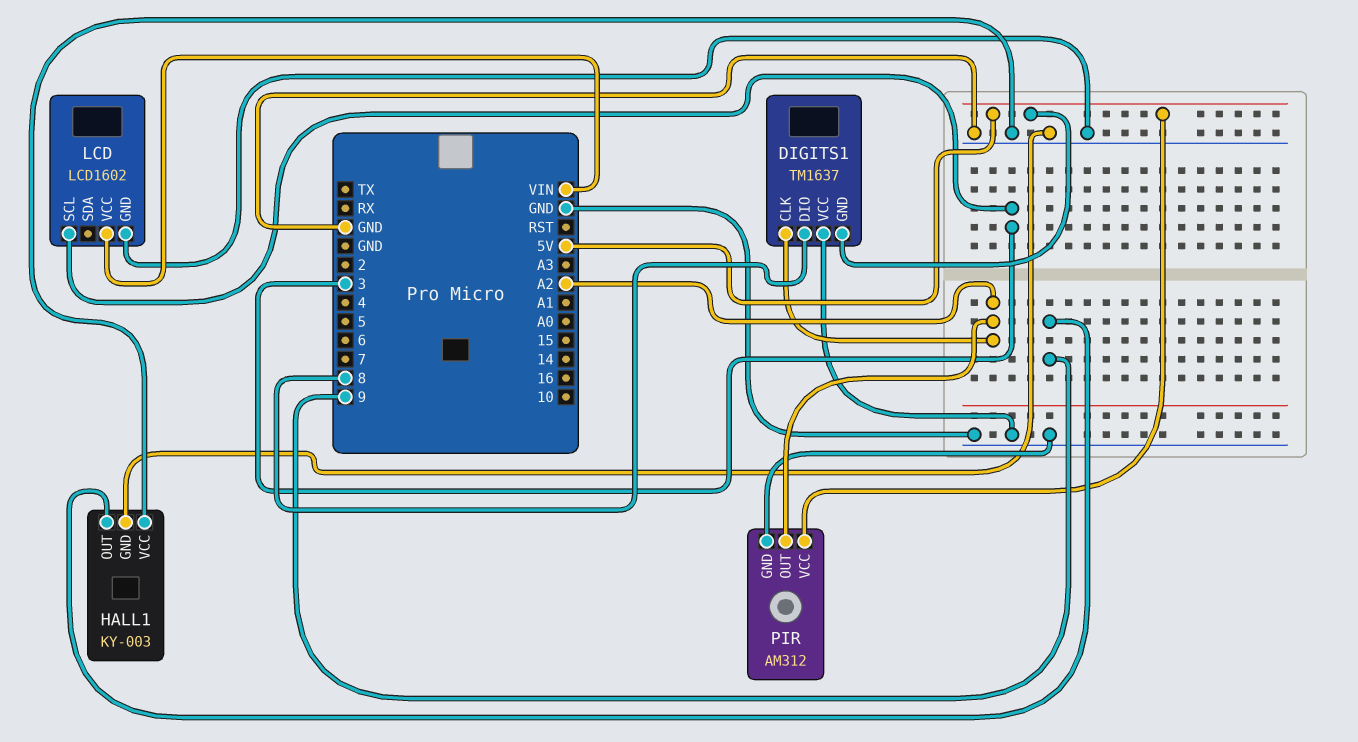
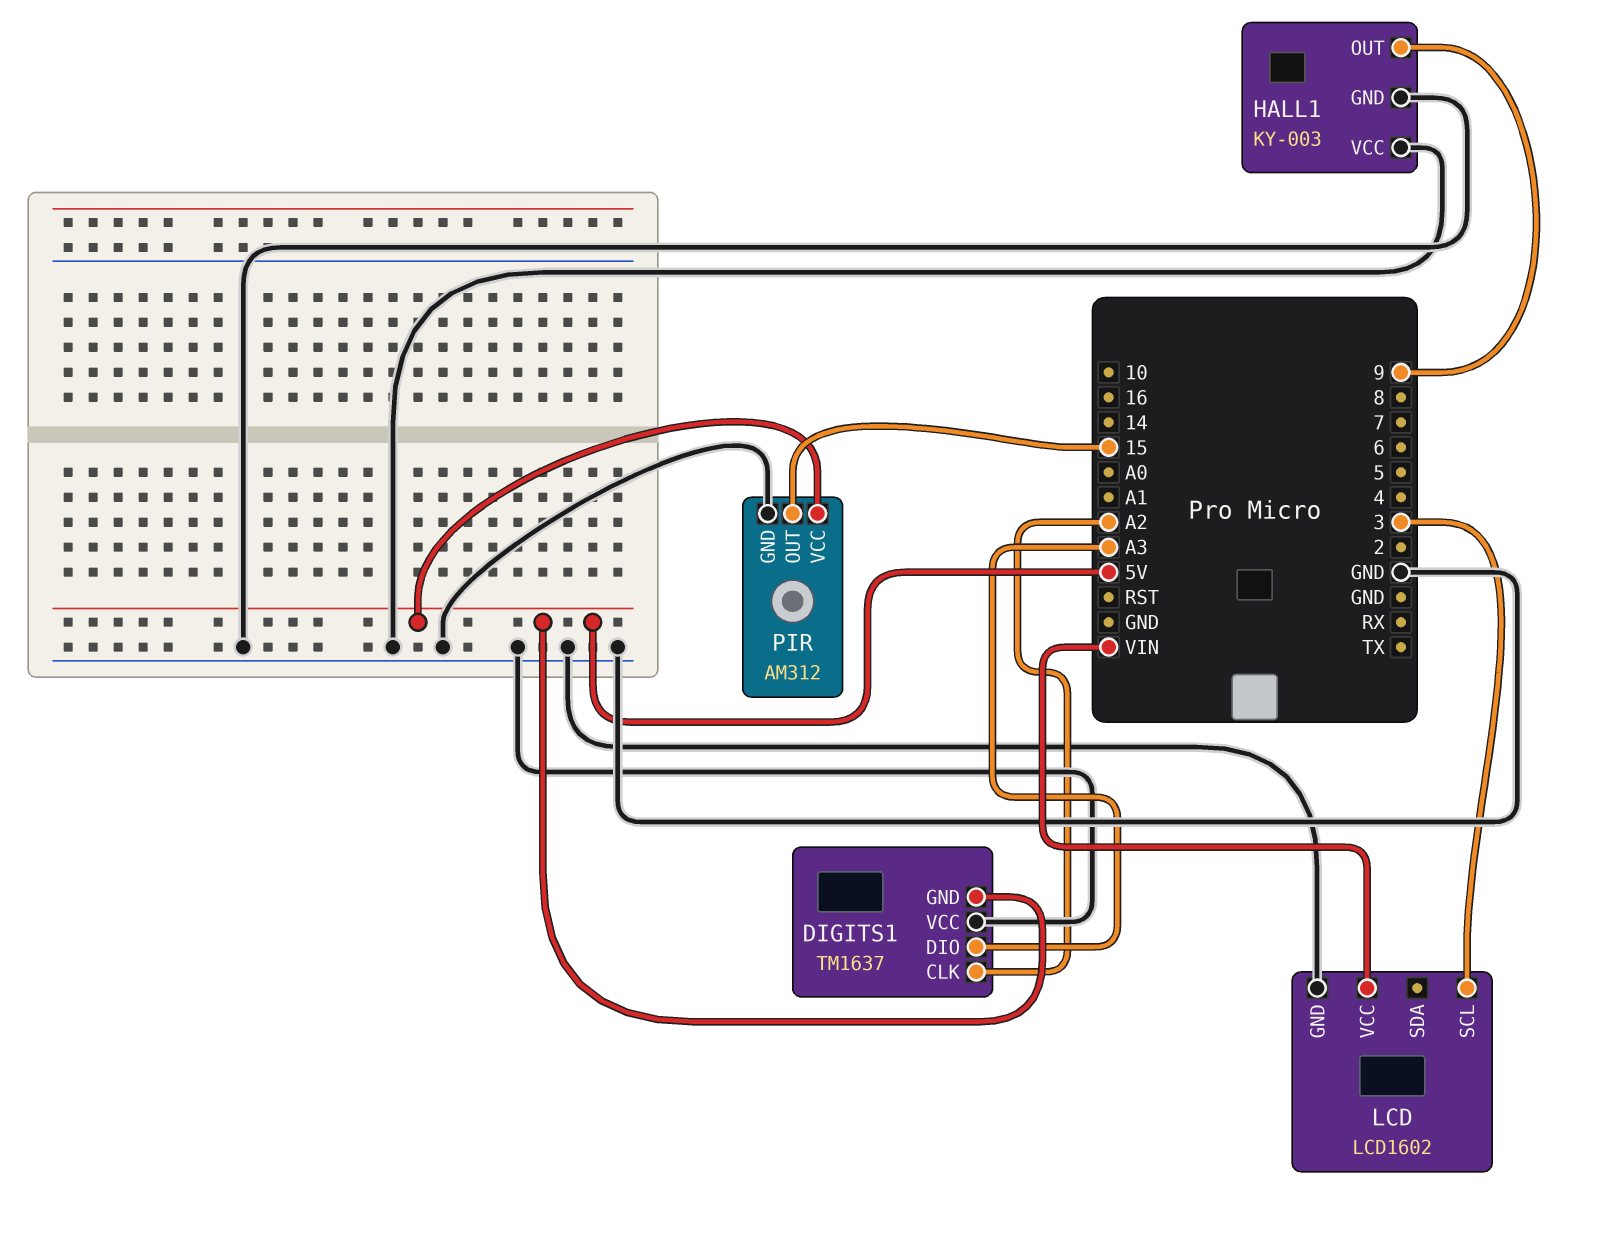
DIGITS1 pin DIO: 8 -> A3
PIR pin OUT: A2 -> 15

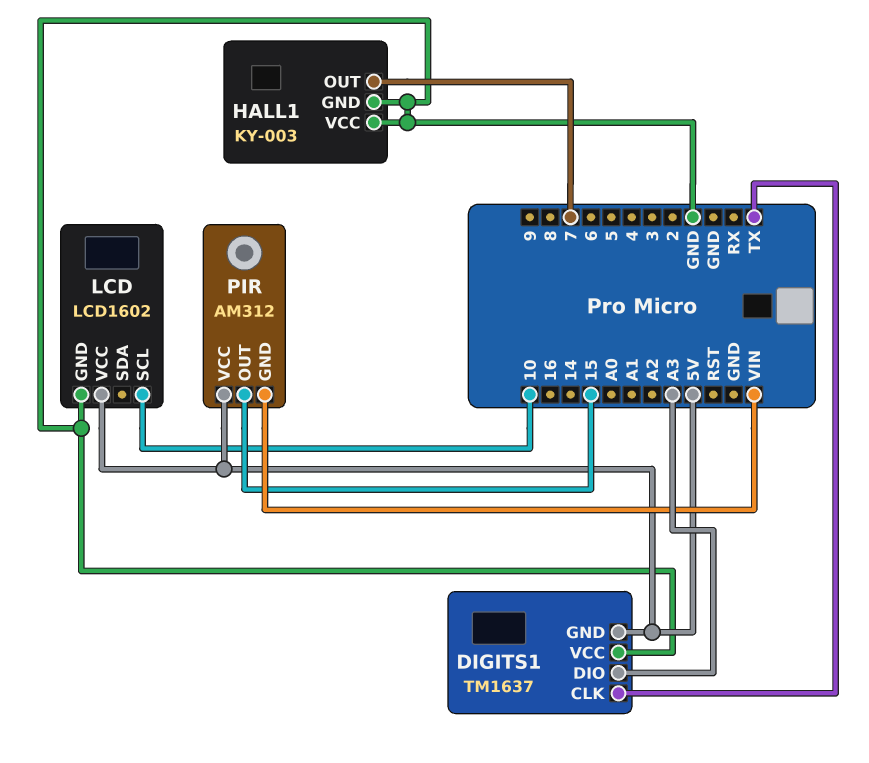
DIGITS1 pin CLK: A2 -> TX
HALL1 pin OUT: 9 -> 7
LCD pin SCL: 3 -> 10
LCD pin VCC: VIN -> 5V
PIR pin GND: GND -> VIN

